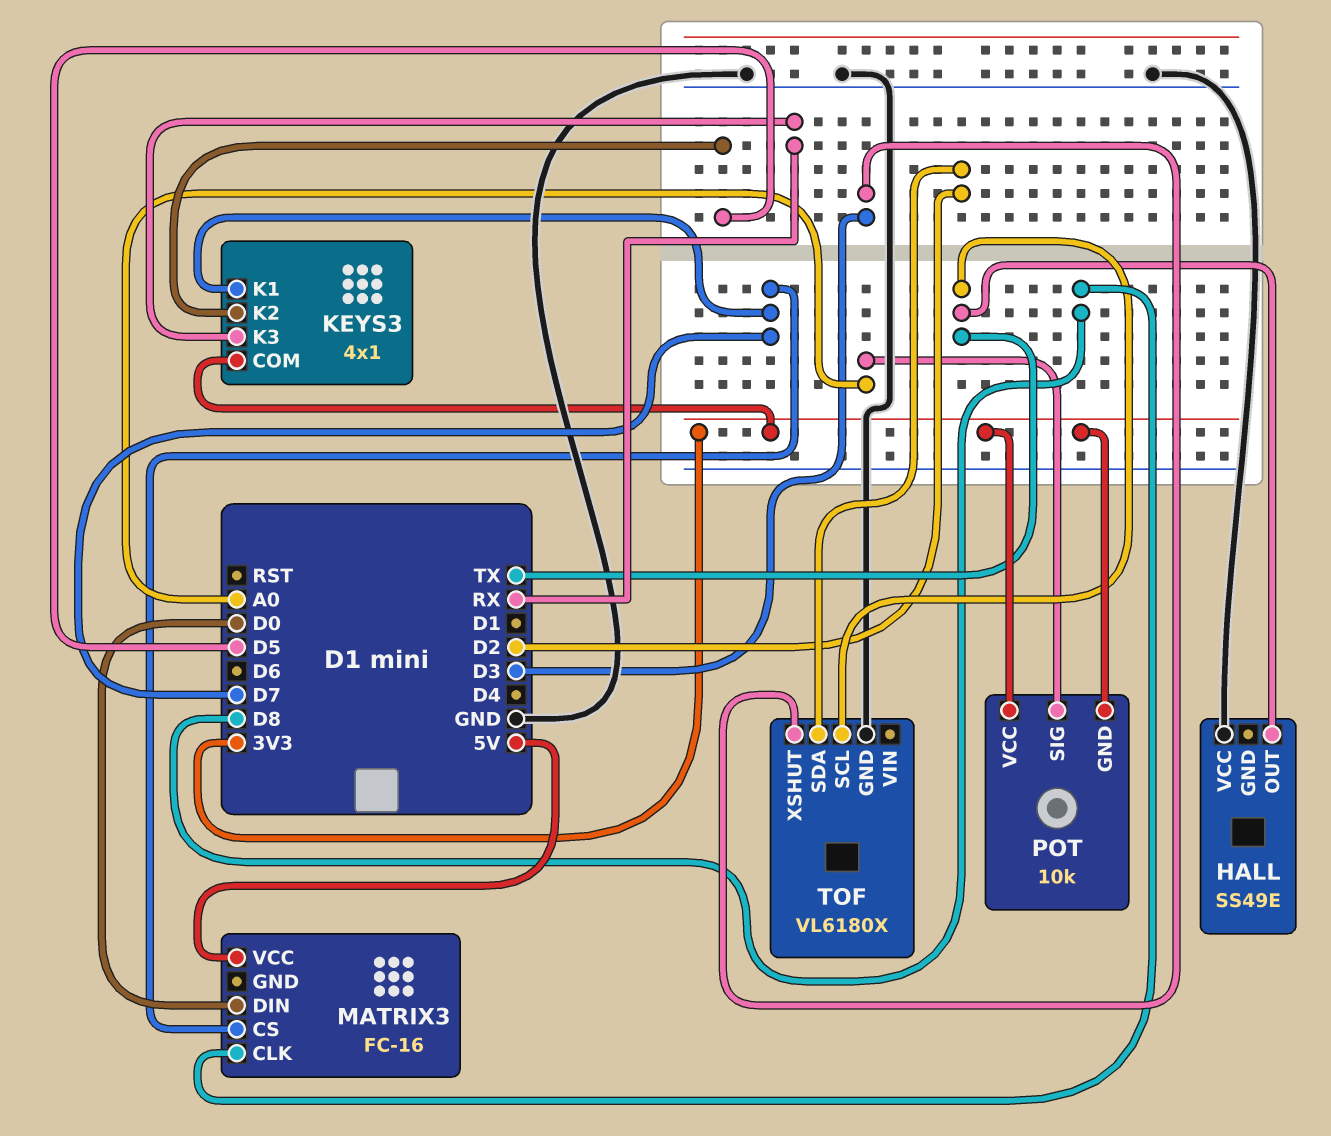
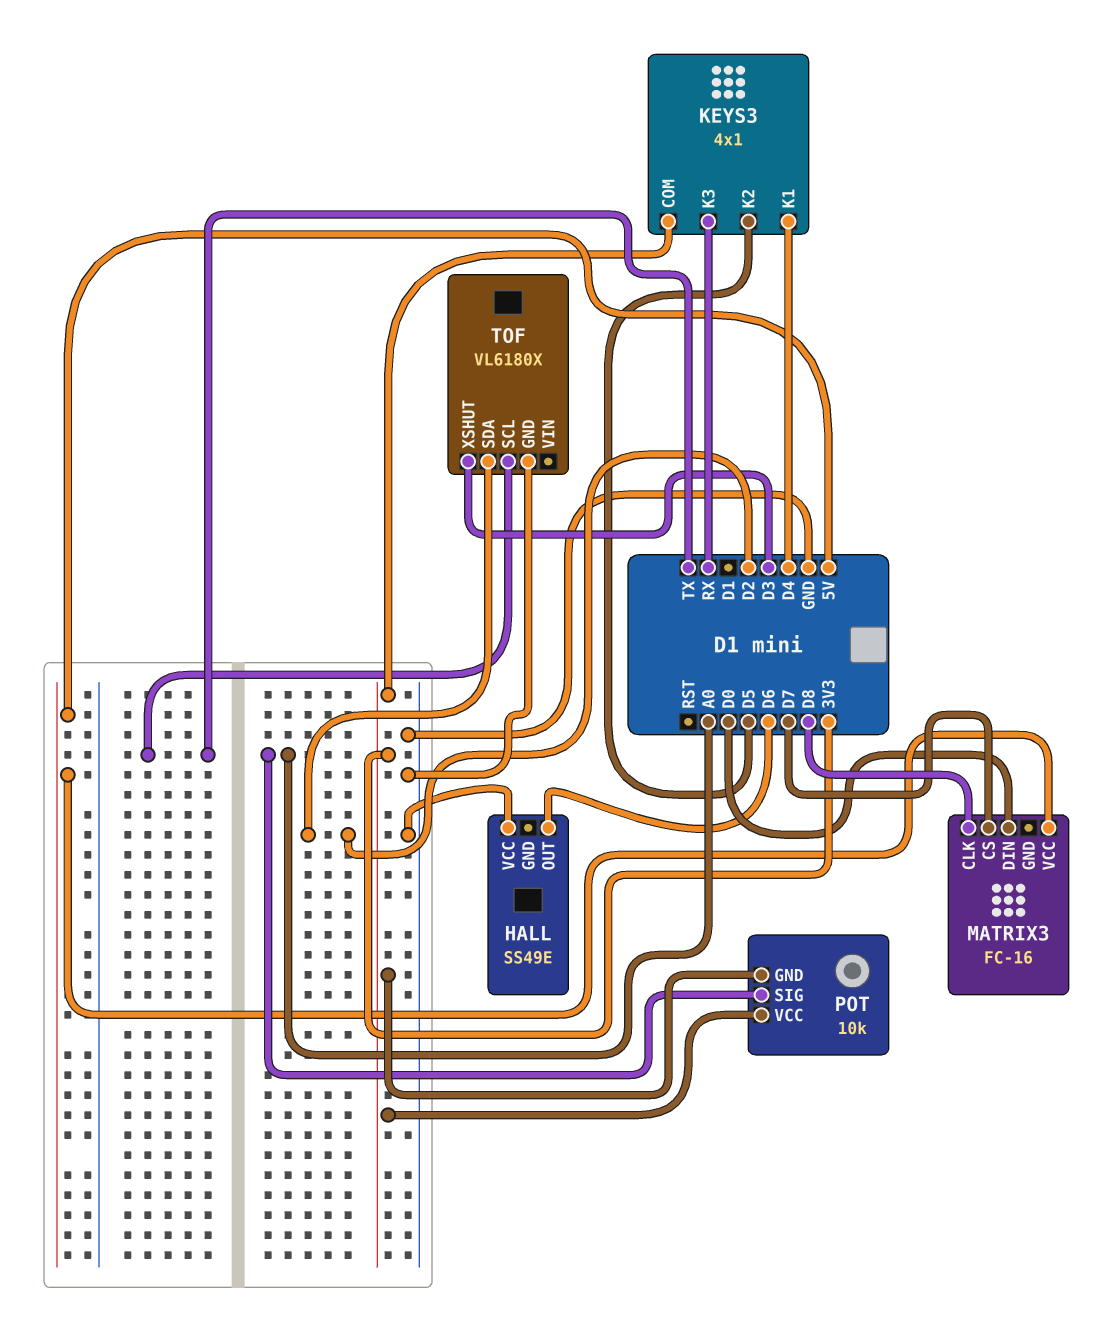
HALL pin OUT: TX -> D6
KEYS3 pin K1: D7 -> D4

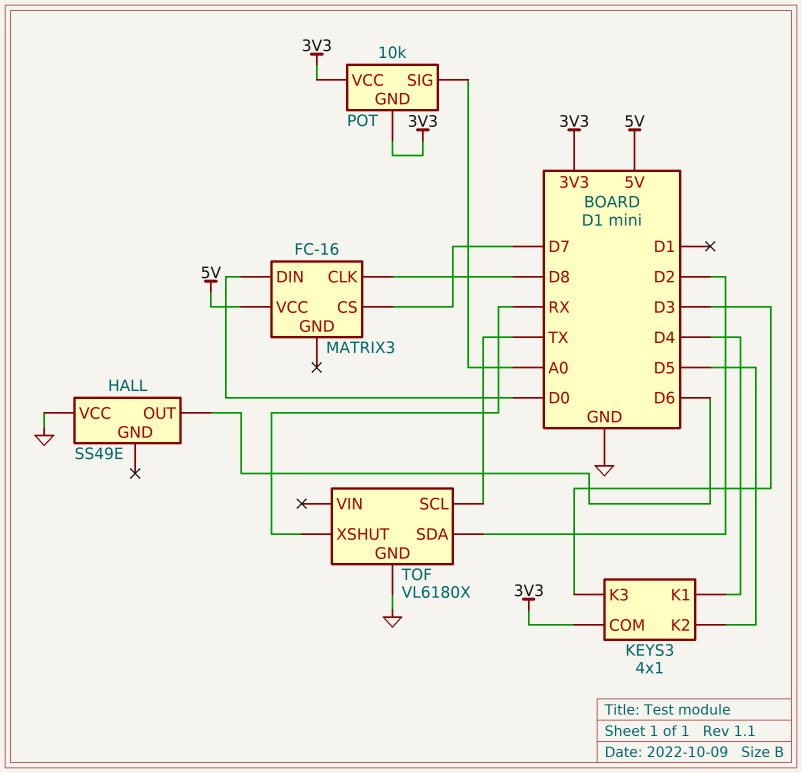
KEYS3 pin K3: RX -> D3
TOF pin XSHUT: D3 -> RX

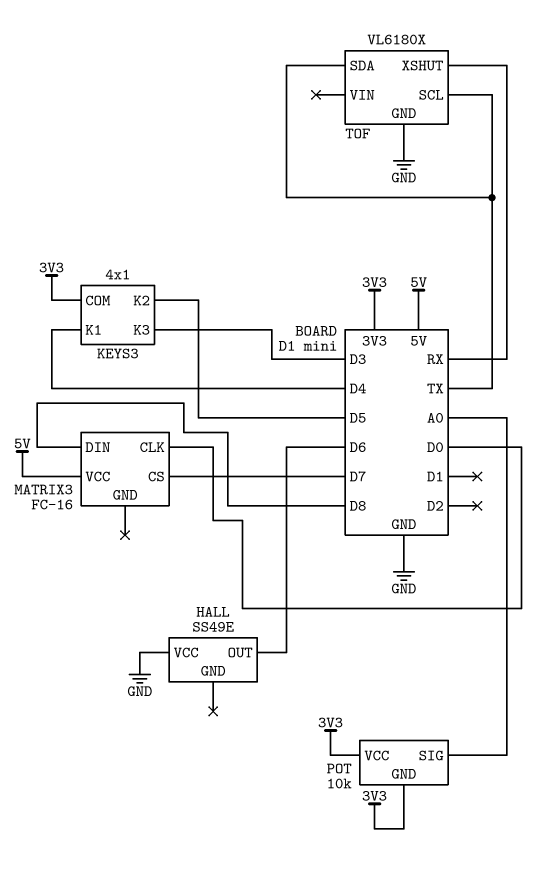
MATRIX3 pin CLK: D8 -> D0
MATRIX3 pin DIN: D0 -> D8
TOF pin SDA: D2 -> TX

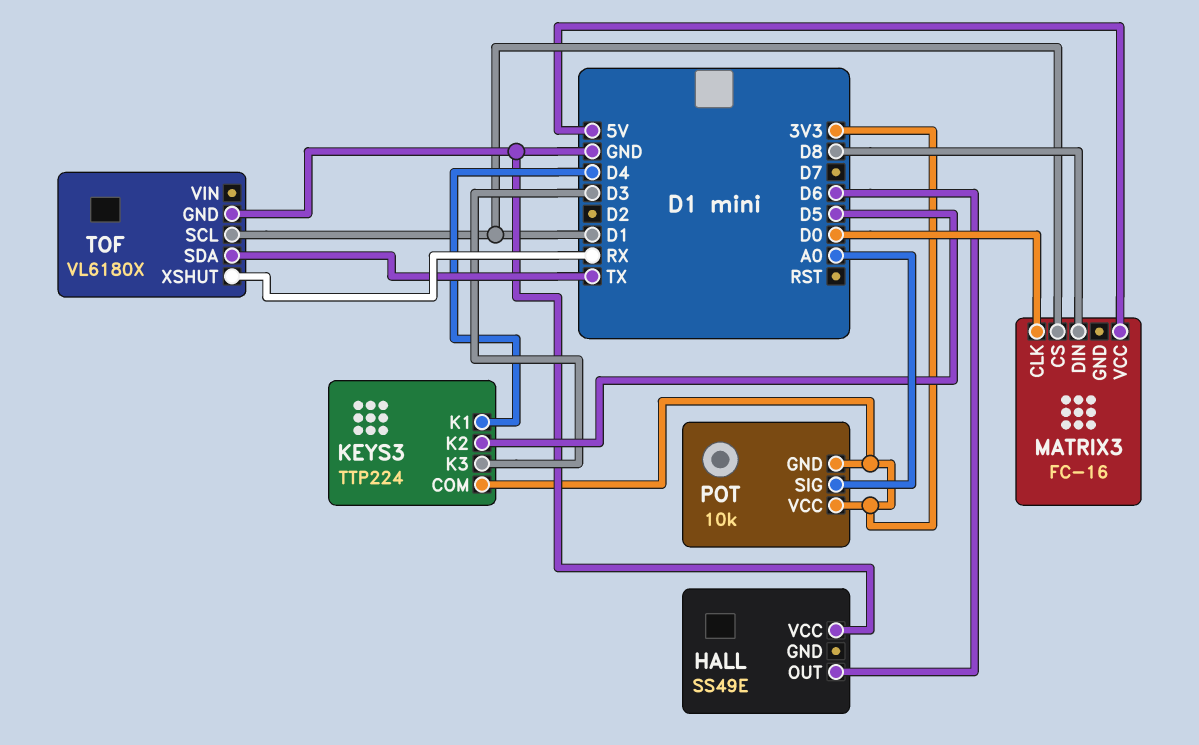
KEYS3: 4x1 -> TTP224
MATRIX3 pin CS: D7 -> D1
TOF pin SCL: TX -> D1

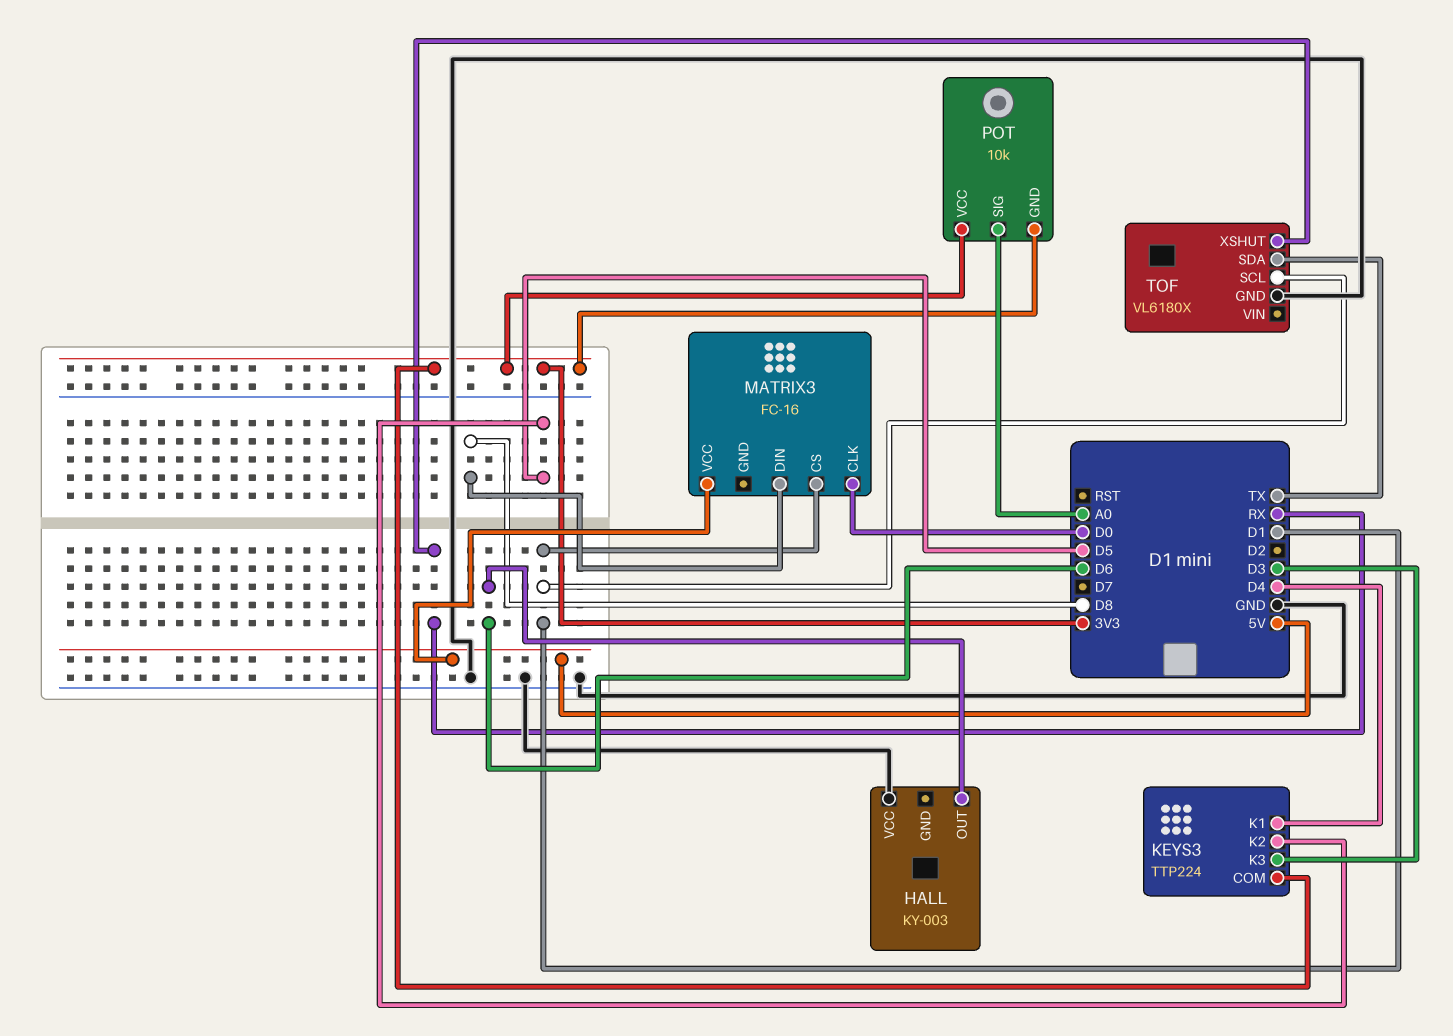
HALL: SS49E -> KY-003

